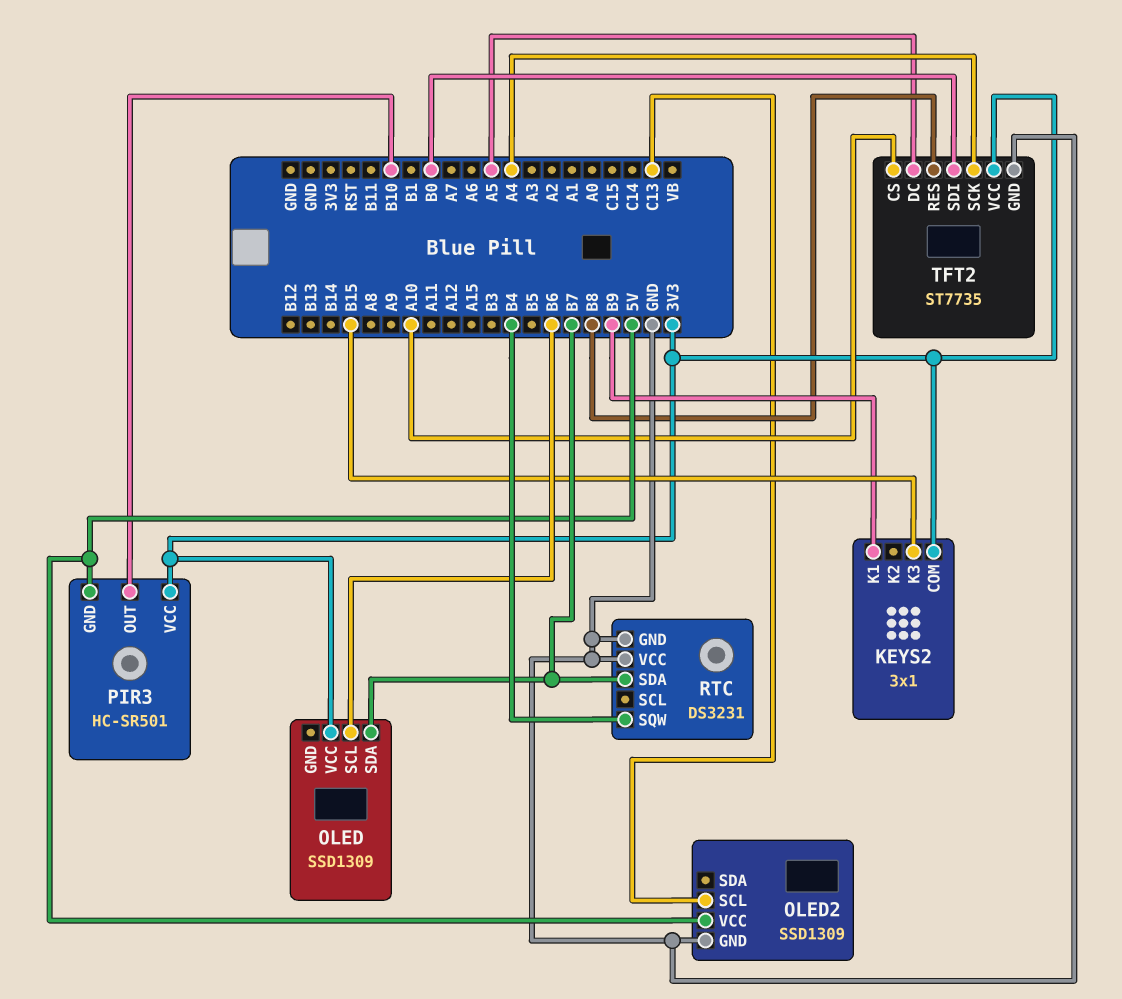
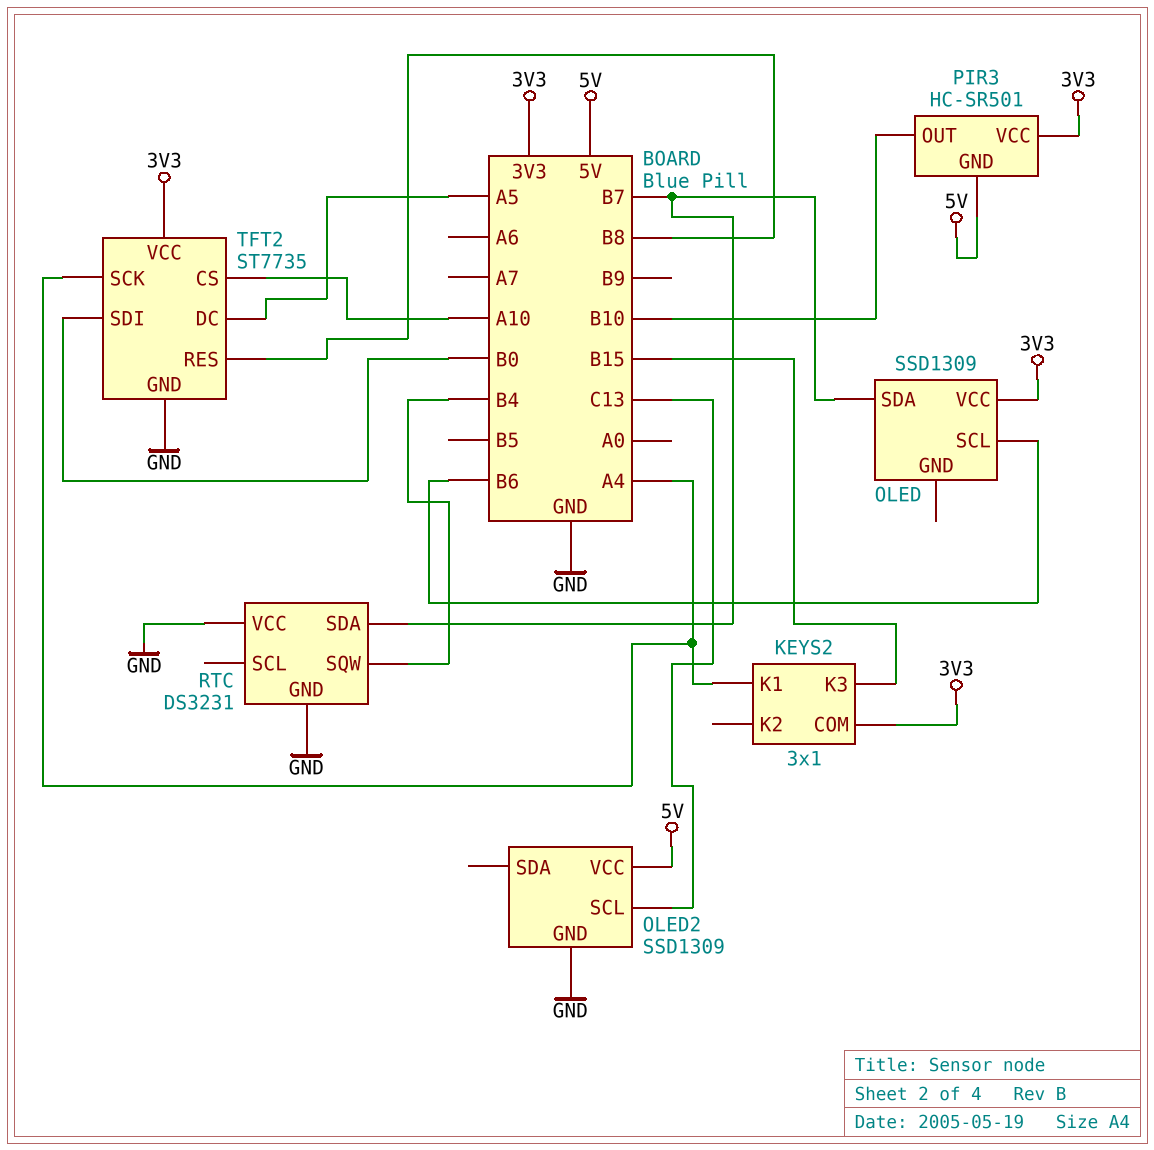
KEYS2 pin K1: B9 -> A4

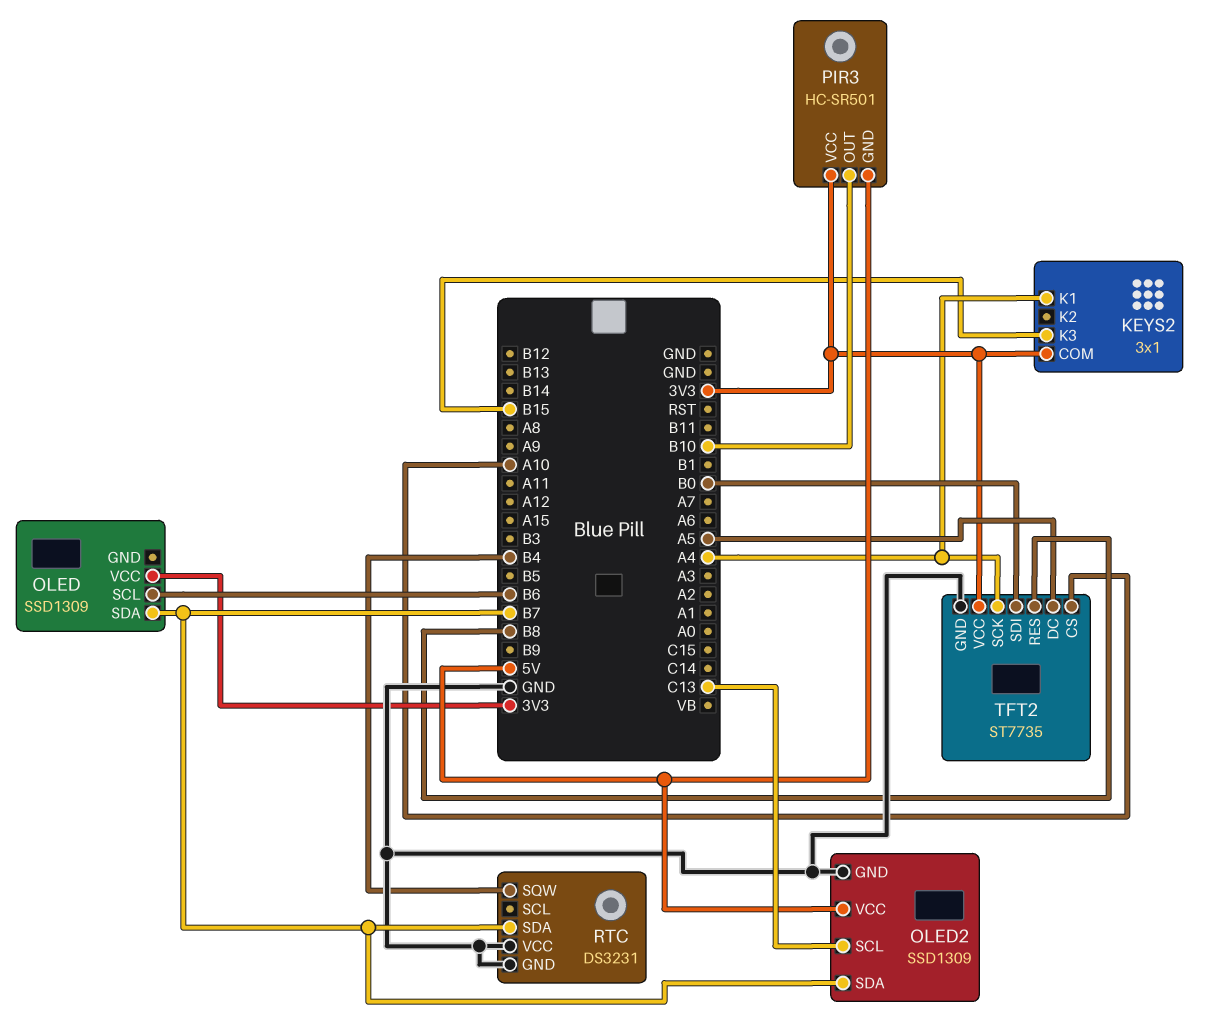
OLED2 pin SDA: none -> B7

